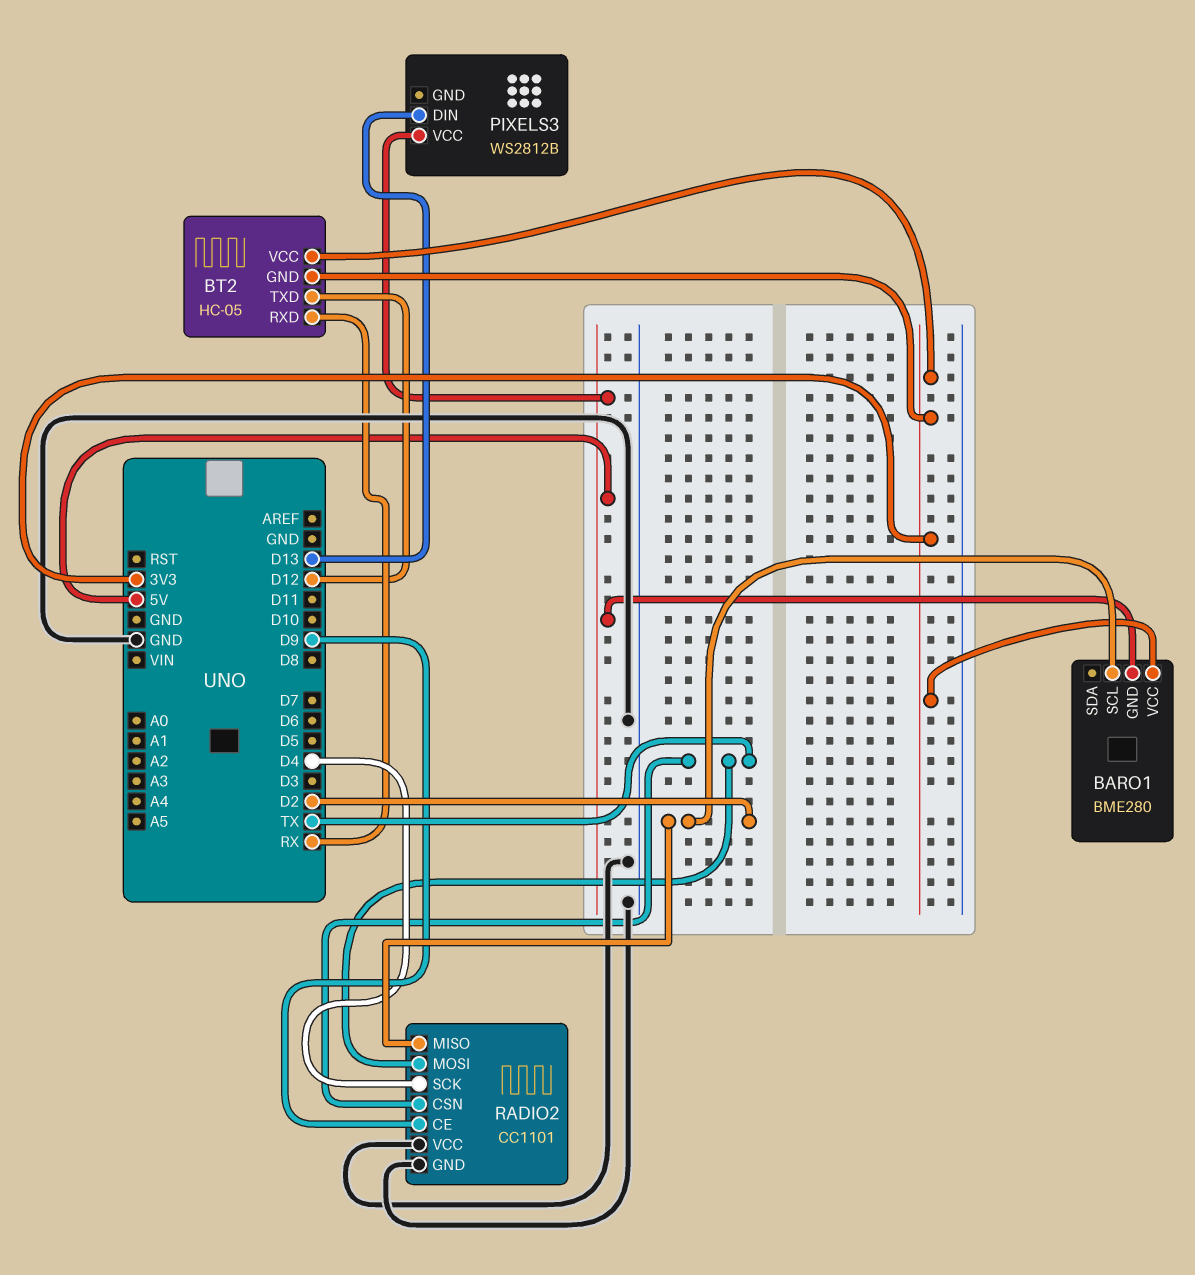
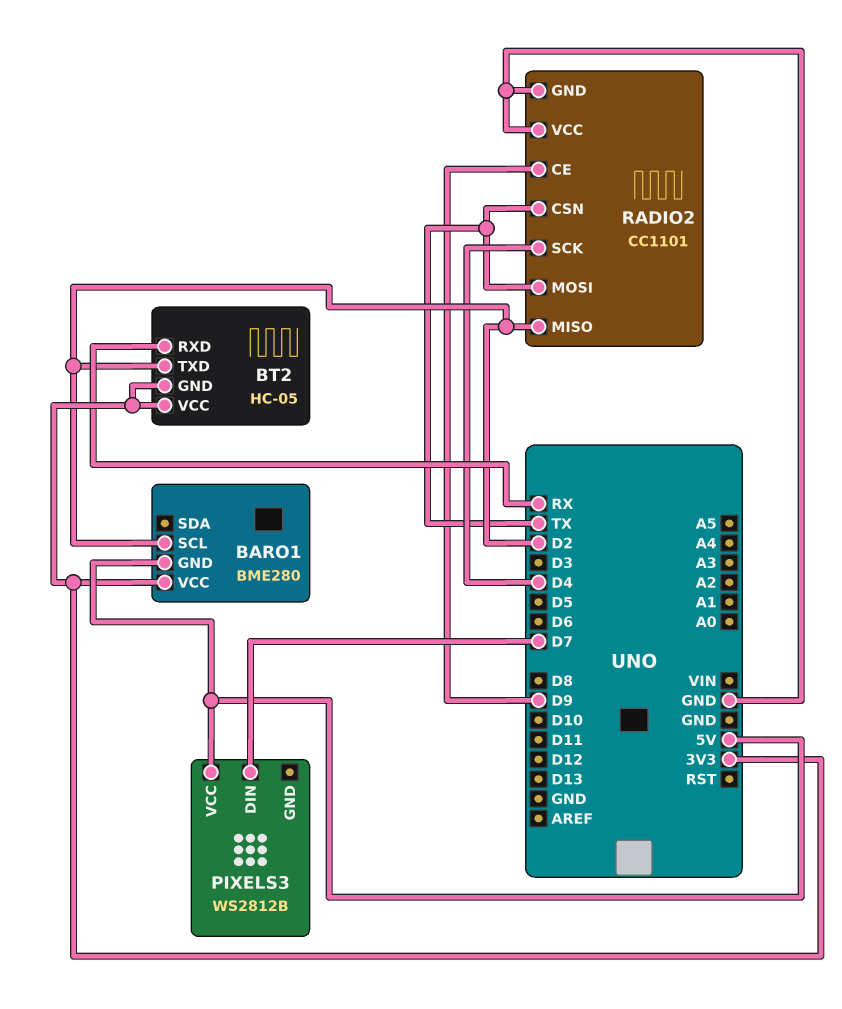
BT2 pin TXD: D12 -> D2
PIXELS3 pin DIN: D13 -> D7

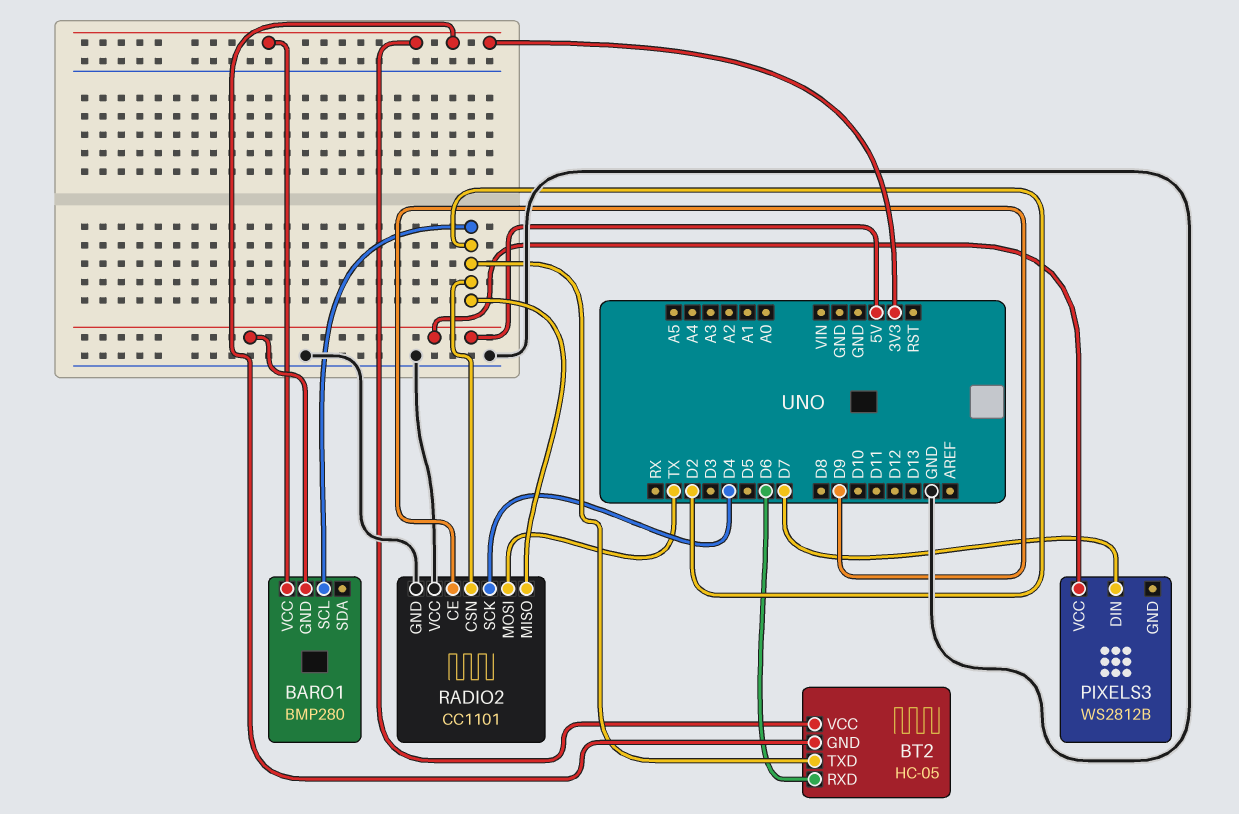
BARO1: BME280 -> BMP280
BT2 pin RXD: RX -> D6
RADIO2 pin CSN: TX -> D2

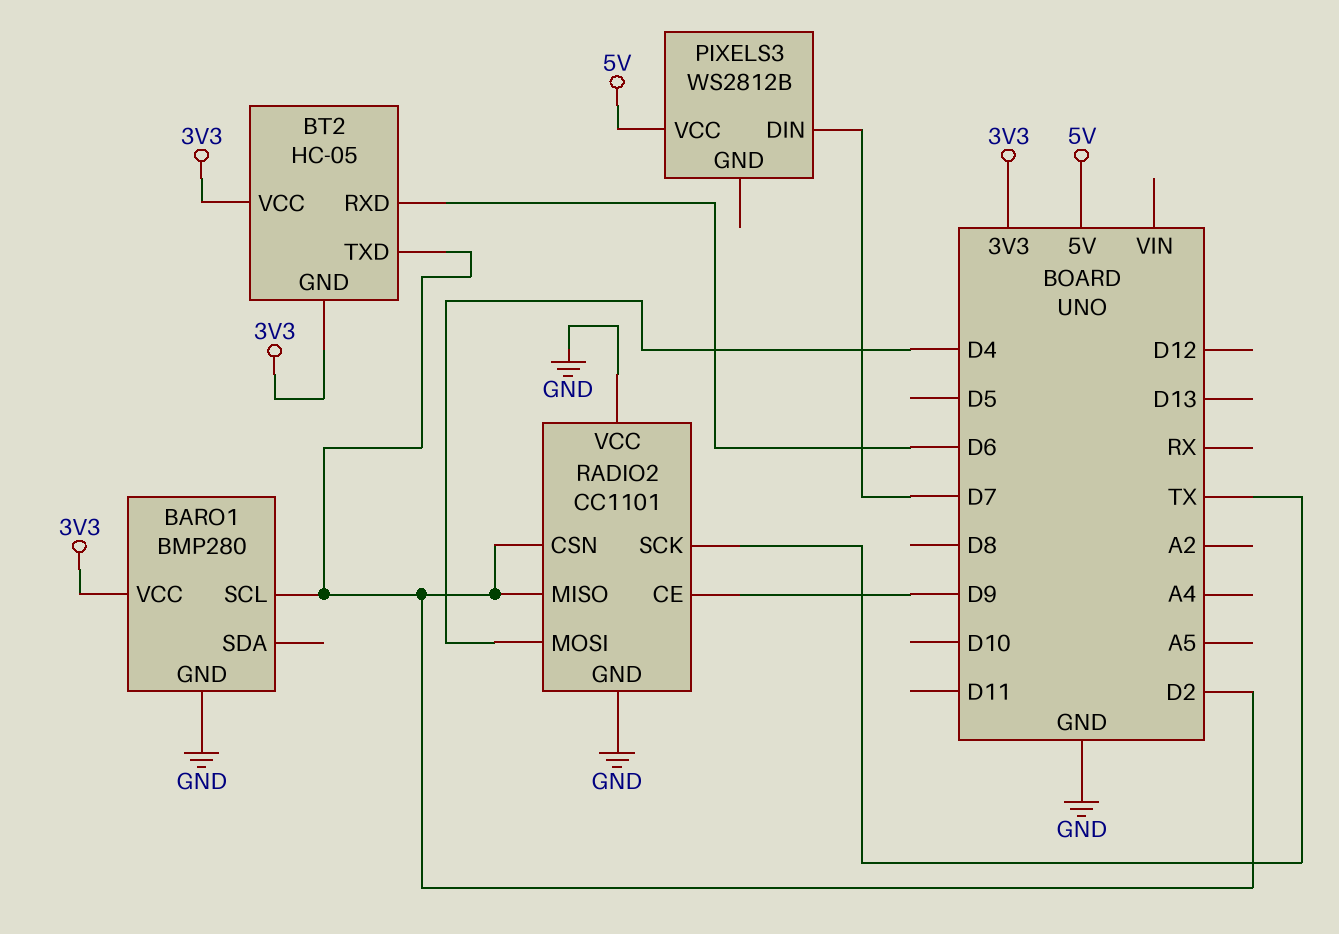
BARO1 pin GND: 5V -> GND
RADIO2 pin MOSI: TX -> D4
RADIO2 pin SCK: D4 -> TX

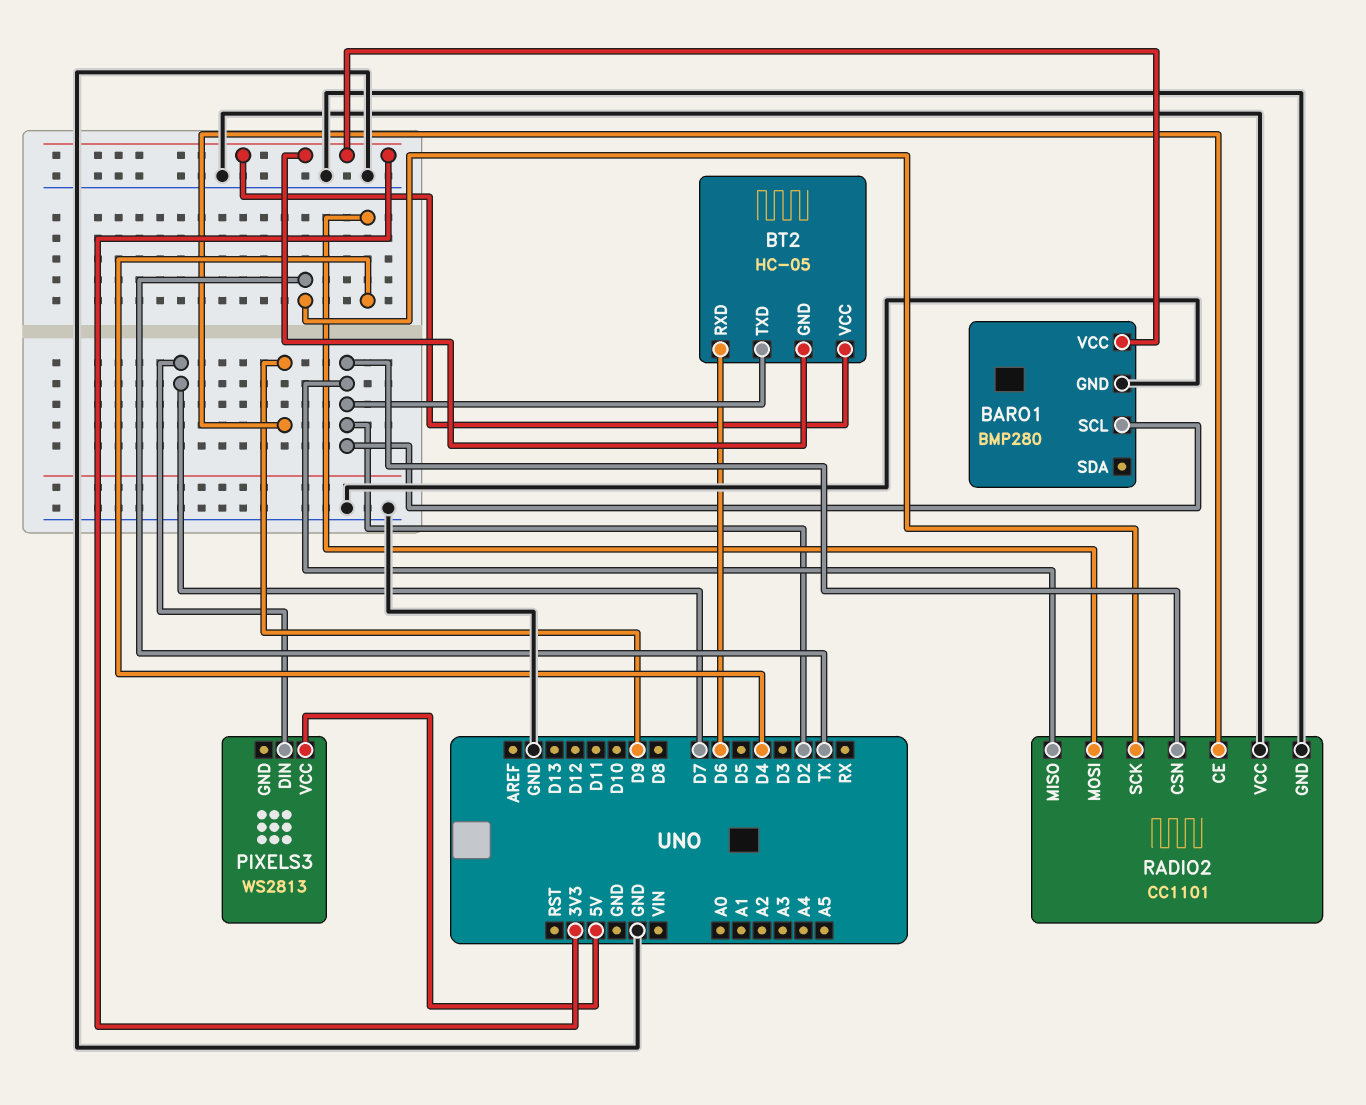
PIXELS3: WS2812B -> WS2813

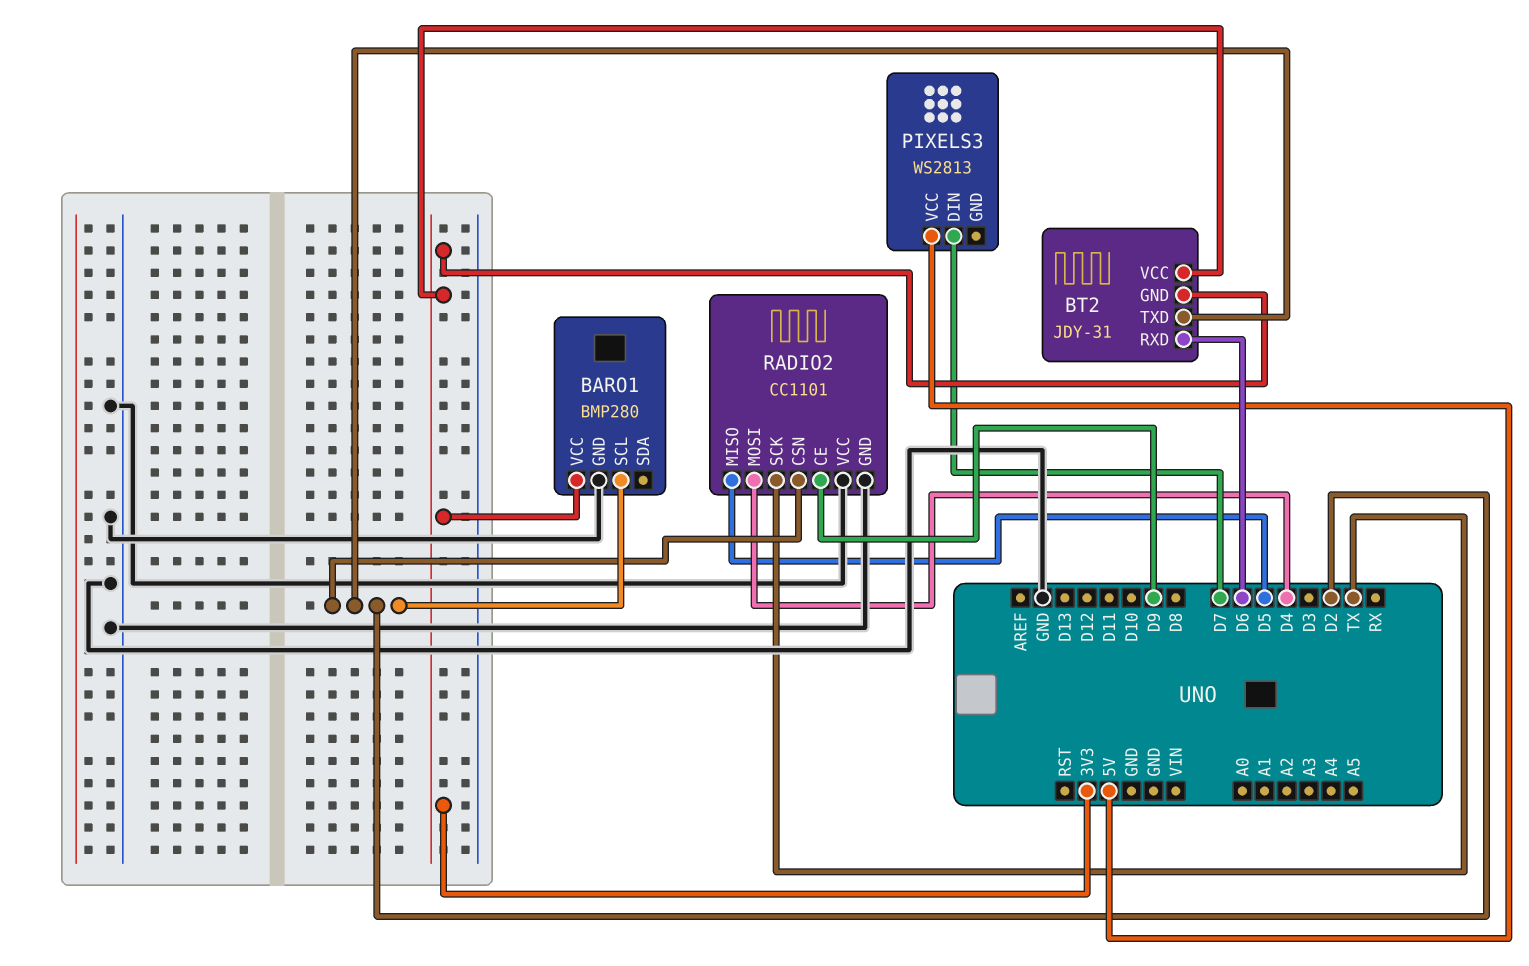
BT2: HC-05 -> JDY-31
RADIO2 pin MISO: D2 -> D5

